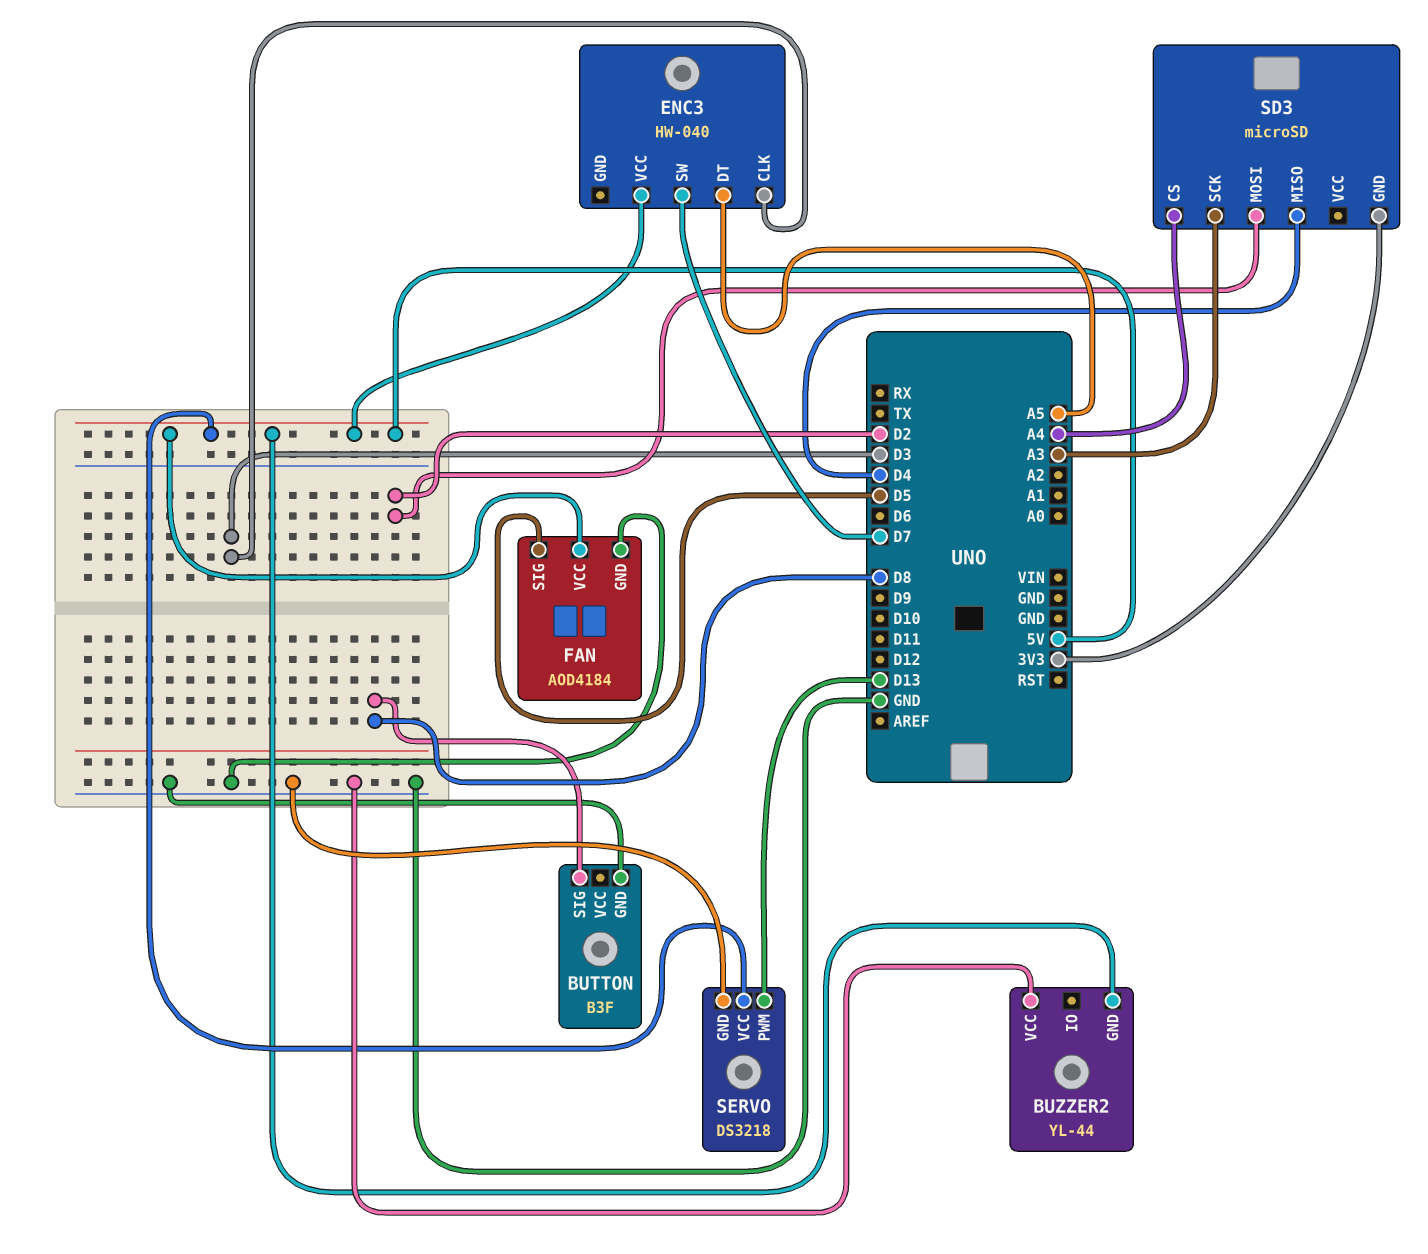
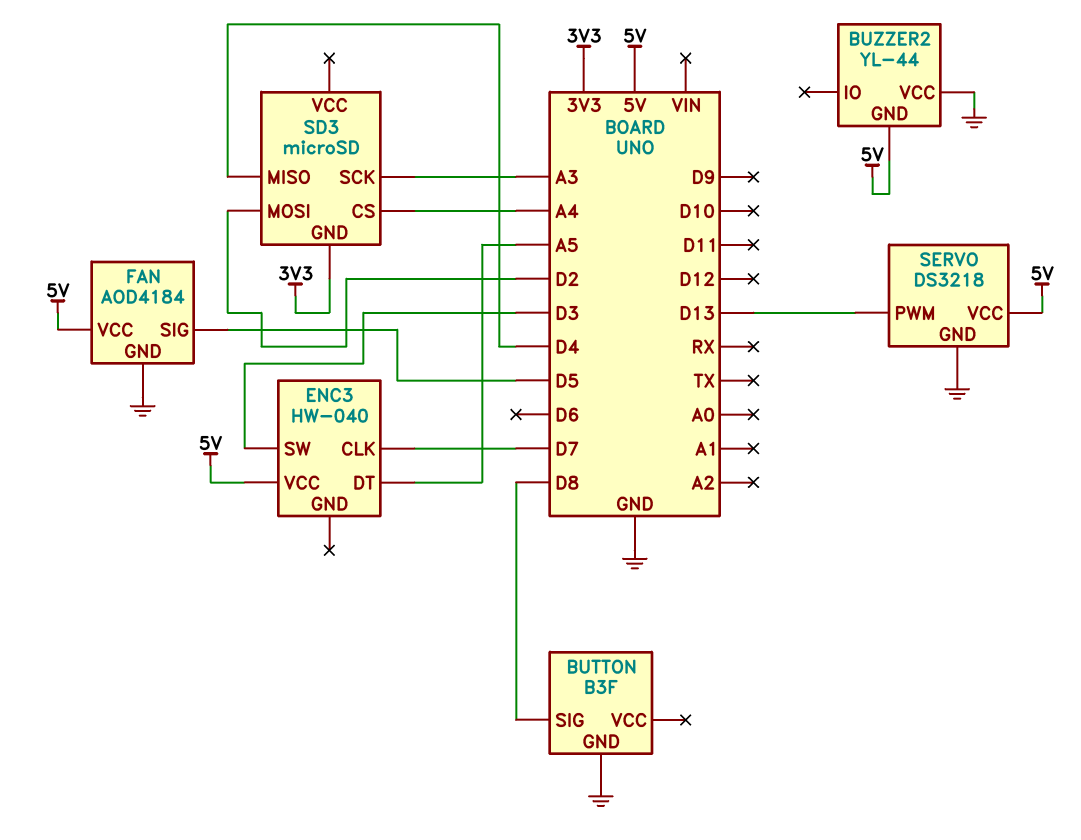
ENC3 pin CLK: D3 -> D7
ENC3 pin SW: D7 -> D3

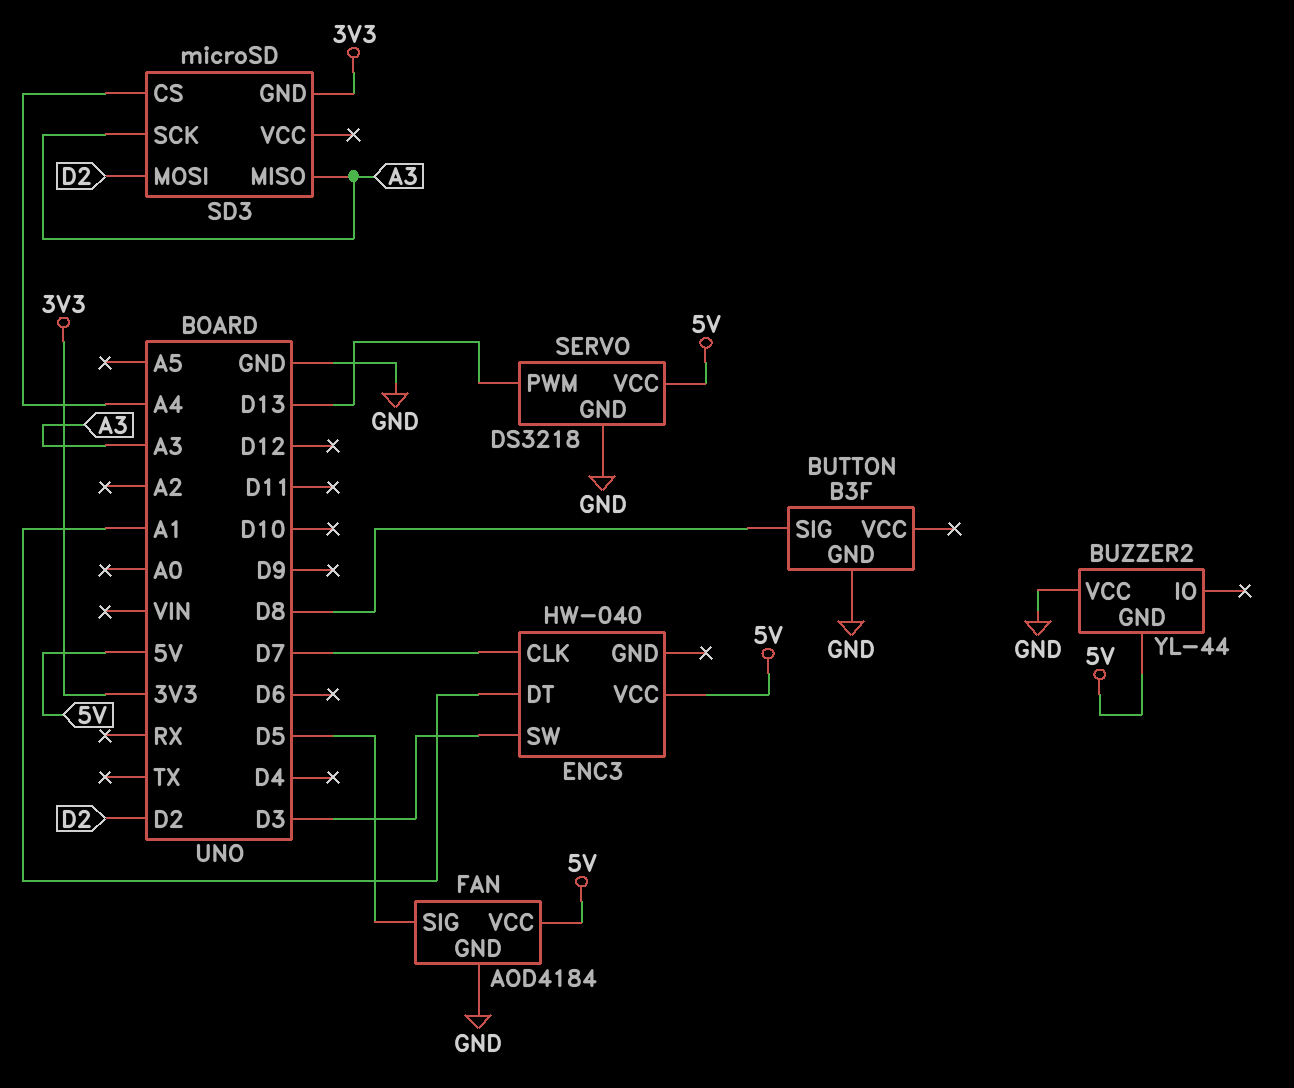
ENC3 pin DT: A5 -> A1
SD3 pin MISO: D4 -> A3

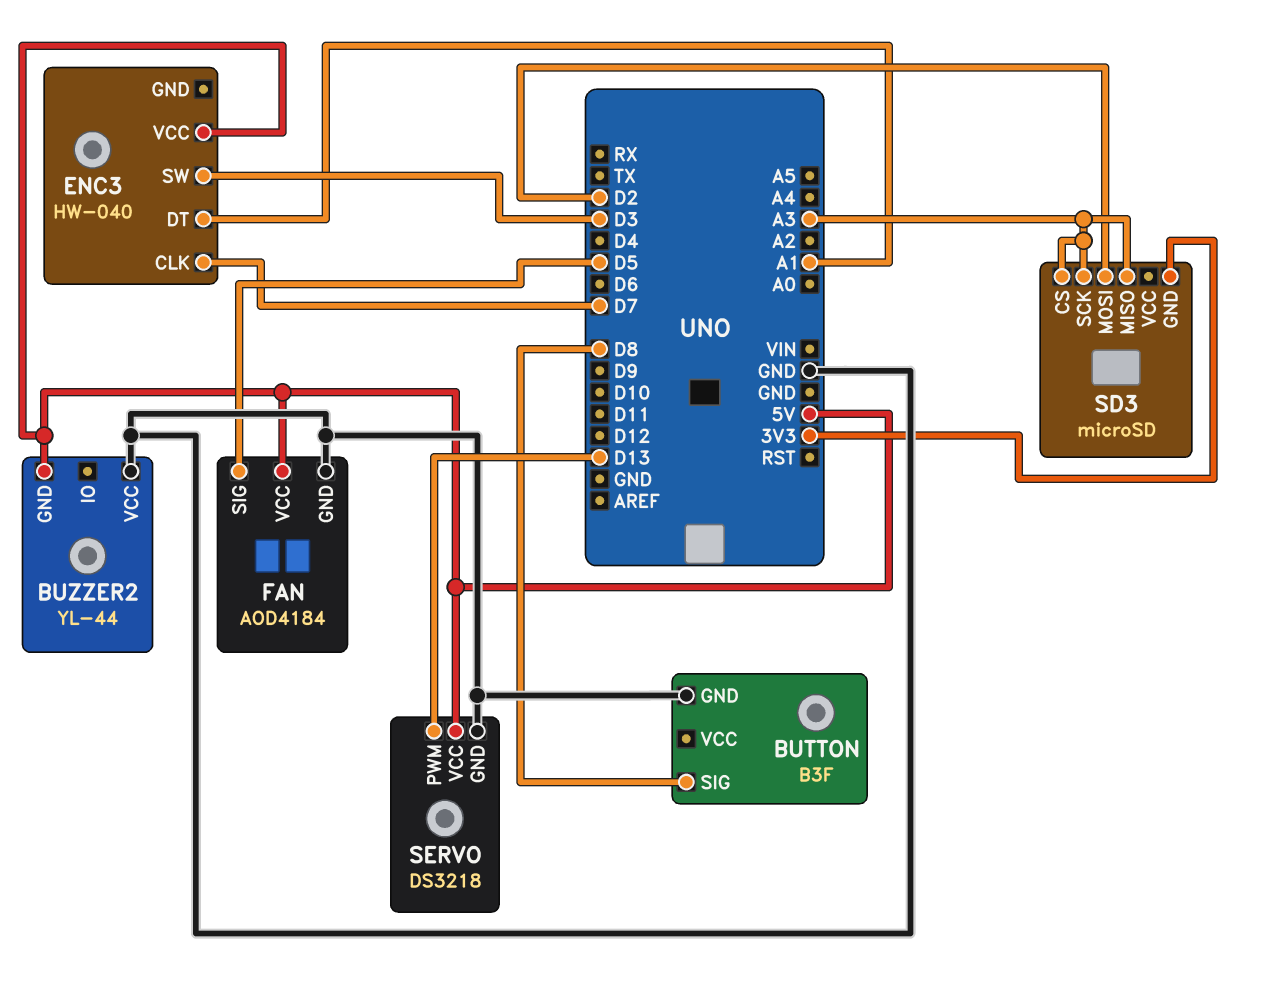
SD3 pin CS: A4 -> A3

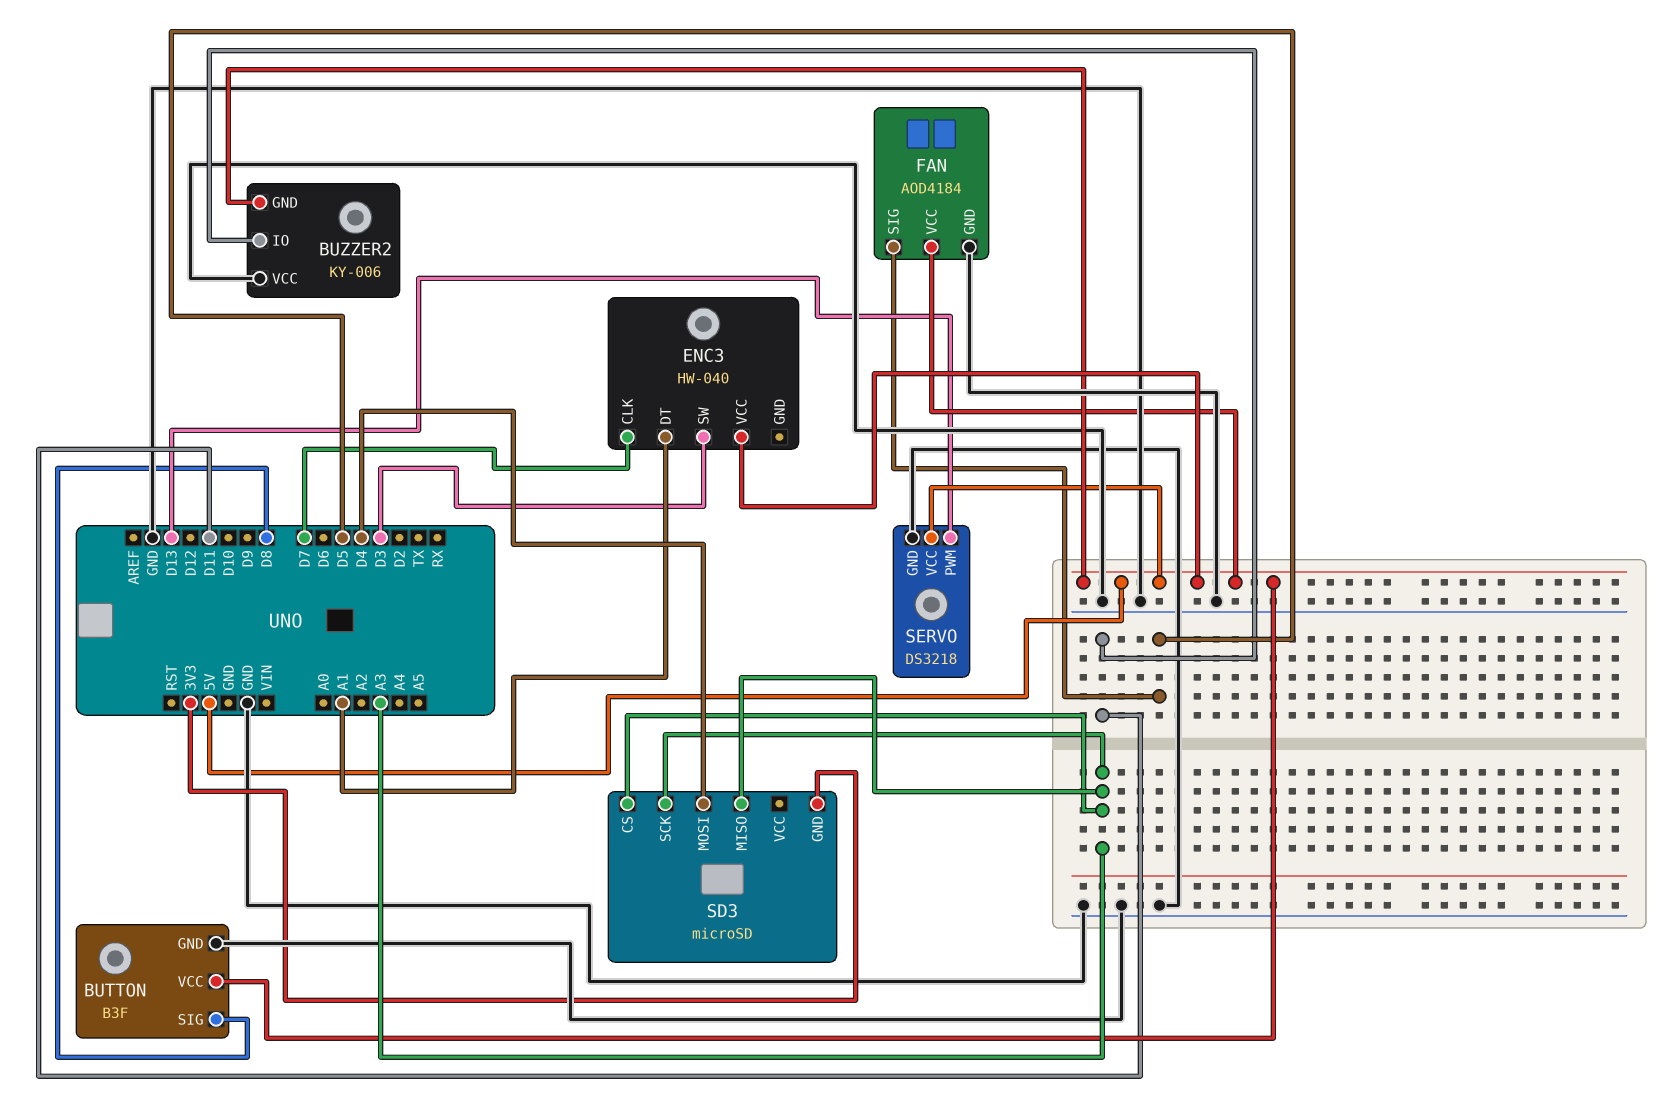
BUTTON pin VCC: none -> 5V
BUZZER2: YL-44 -> KY-006
BUZZER2 pin IO: none -> D11
SD3 pin MOSI: D2 -> D4

